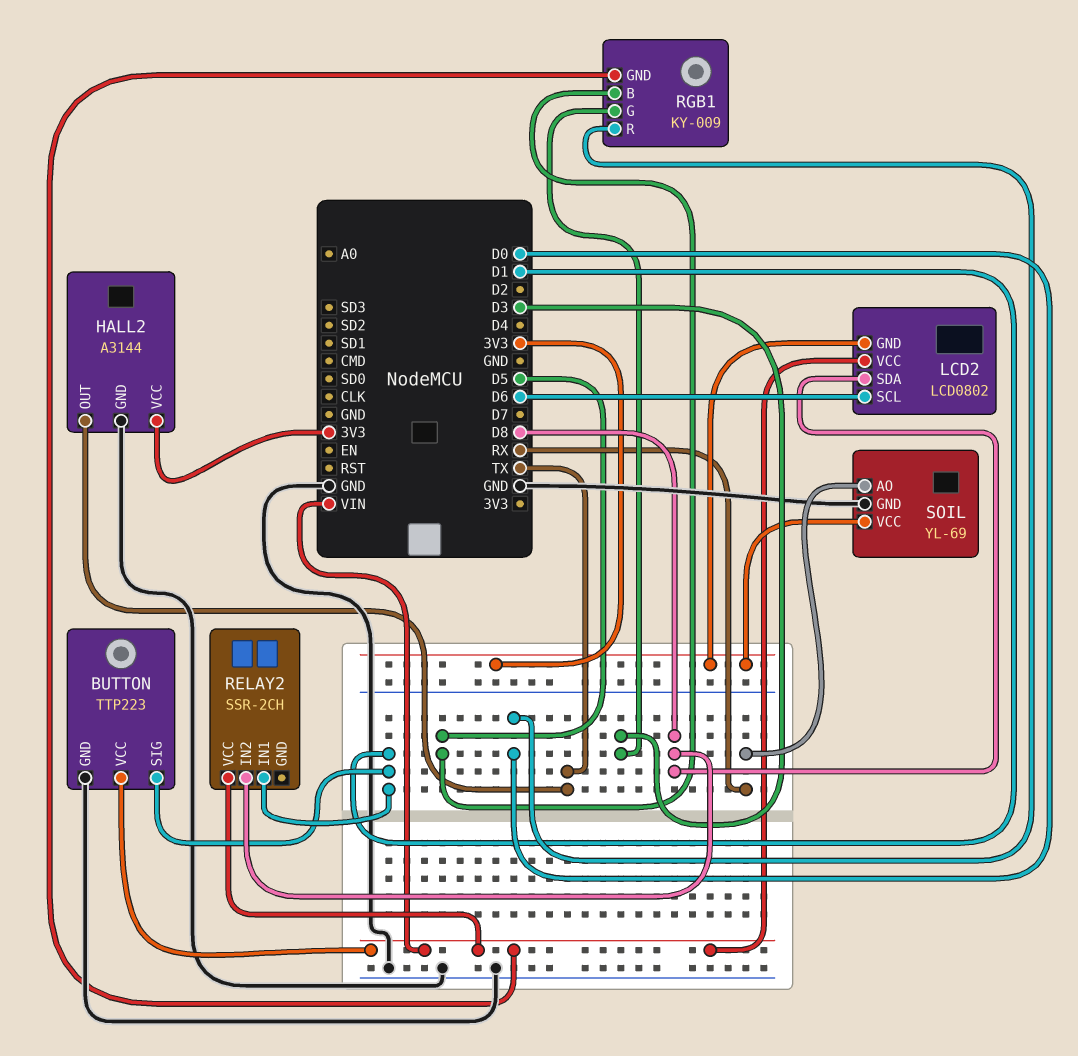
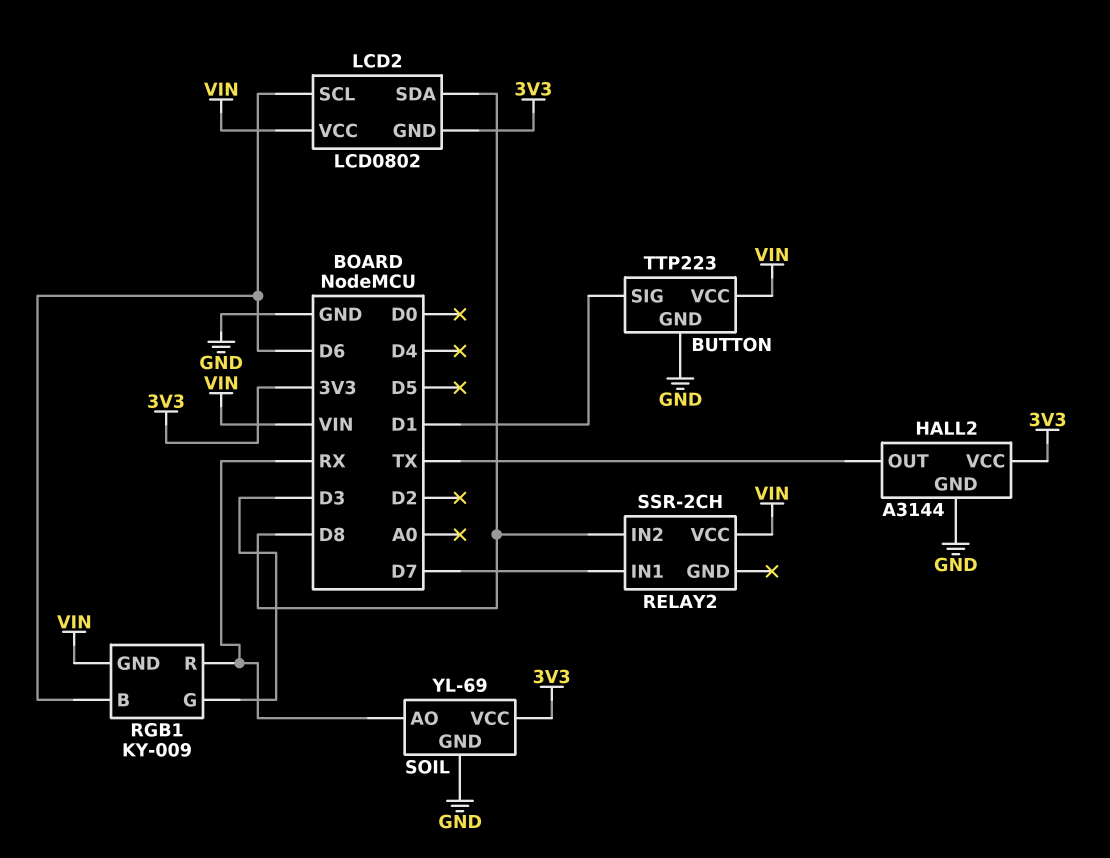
RELAY2 pin IN1: D1 -> D7
RGB1 pin B: D5 -> D6
RGB1 pin R: D0 -> RX

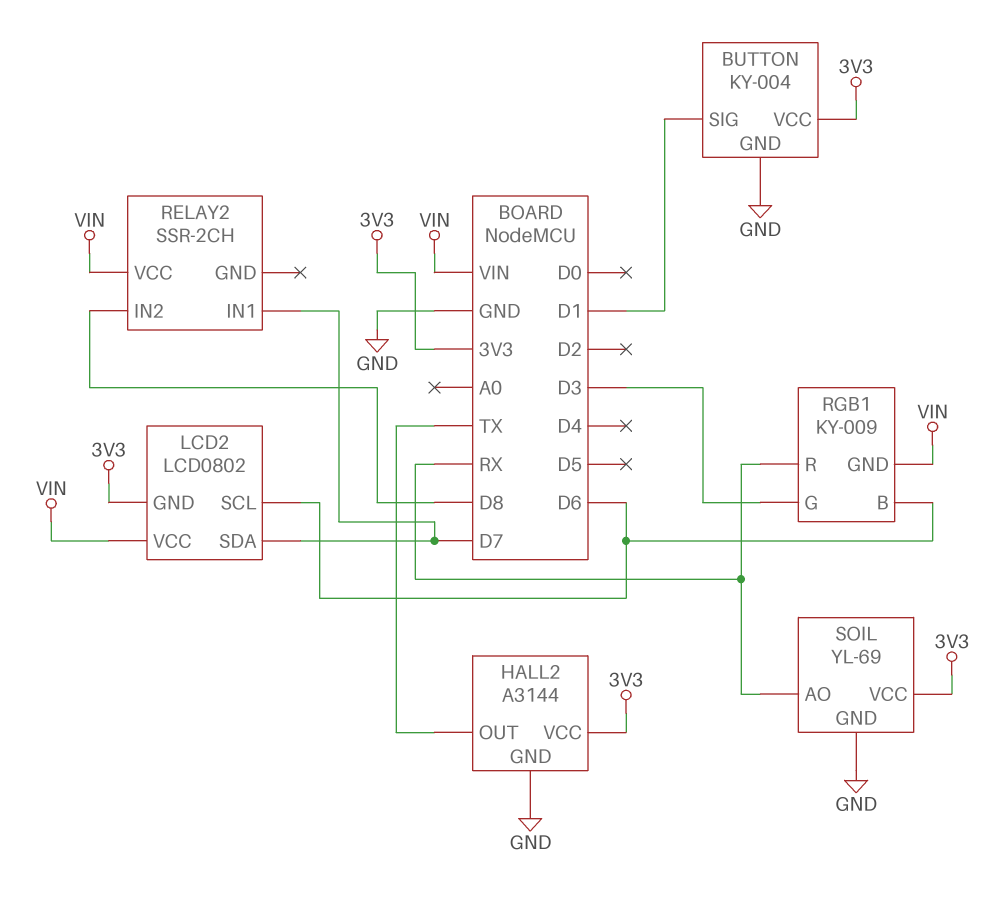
BUTTON: TTP223 -> KY-004
BUTTON pin VCC: VIN -> 3V3
LCD2 pin SDA: D8 -> D7

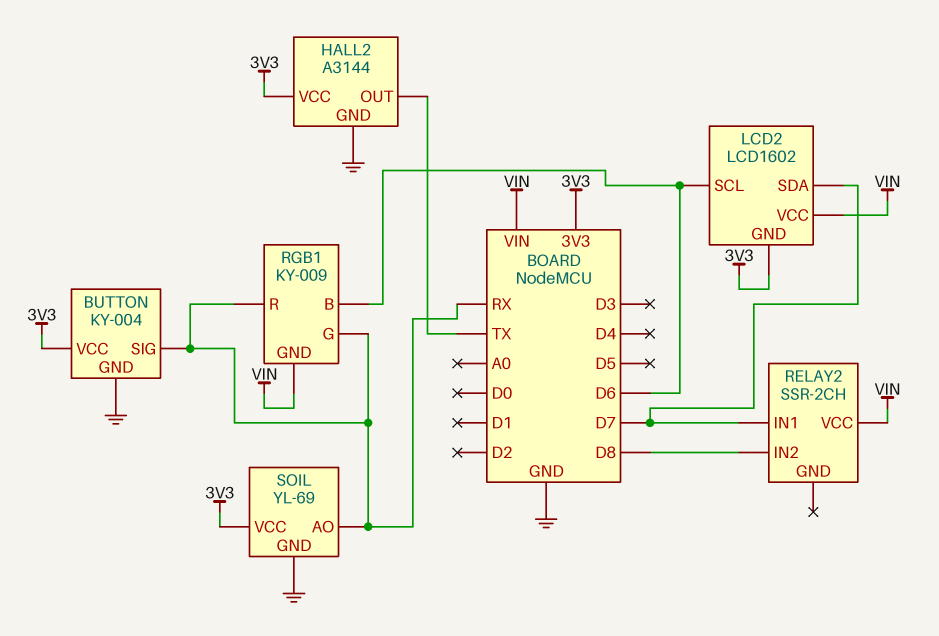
BUTTON pin SIG: D1 -> RX
LCD2: LCD0802 -> LCD1602
RGB1 pin G: D3 -> RX

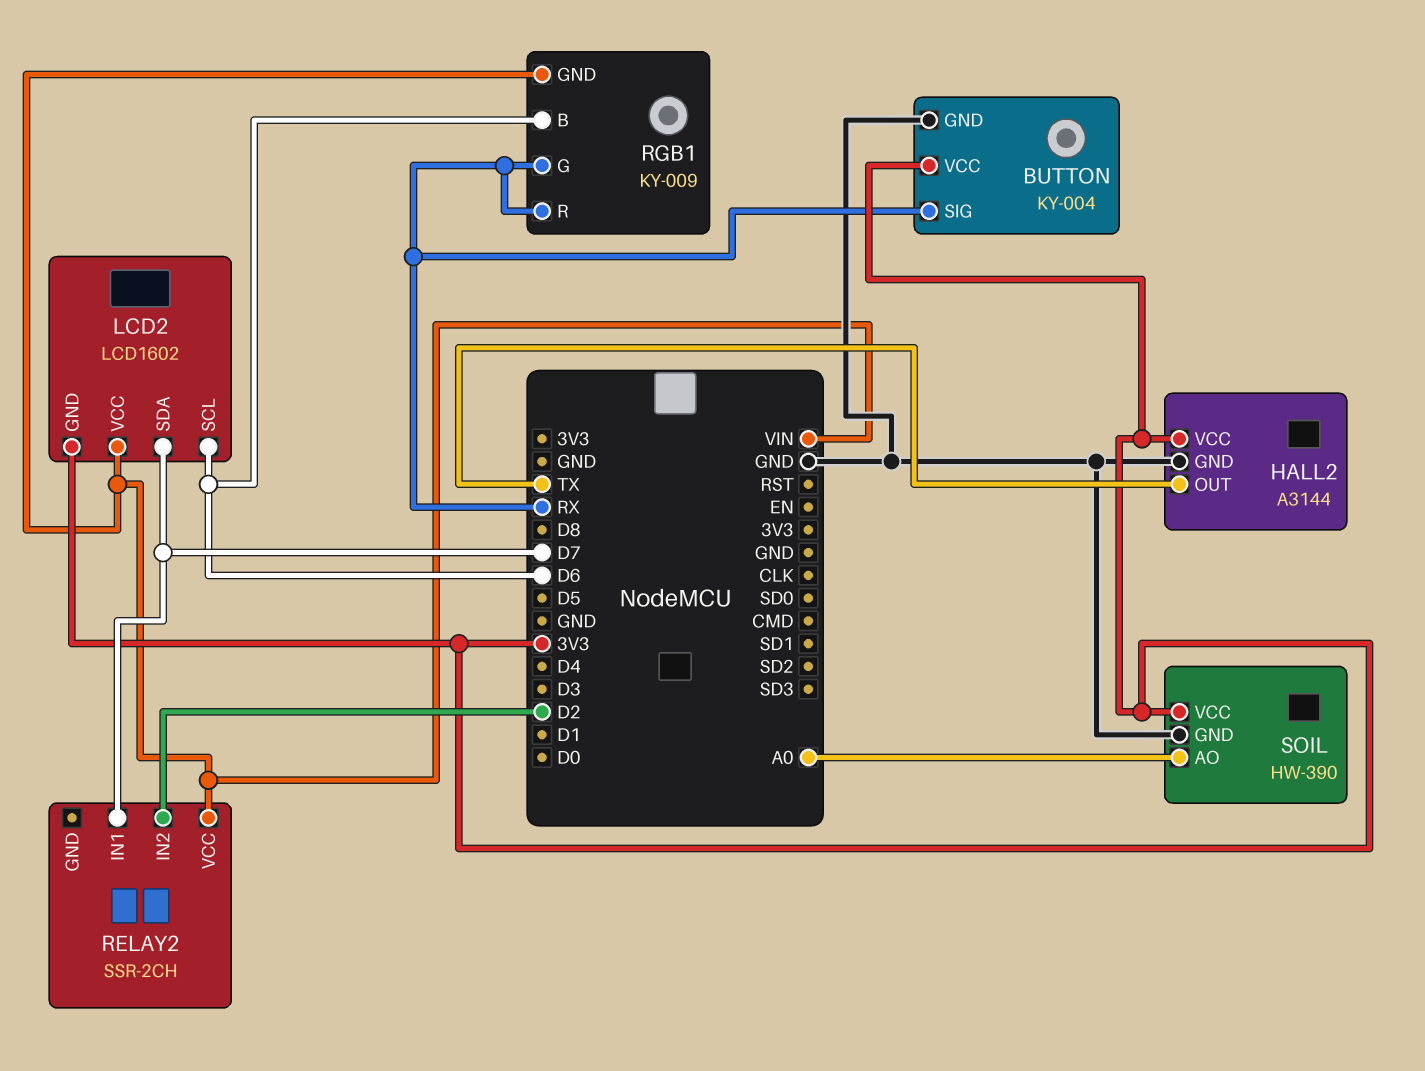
RELAY2 pin IN2: D8 -> D2
SOIL: YL-69 -> HW-390
SOIL pin AO: RX -> A0

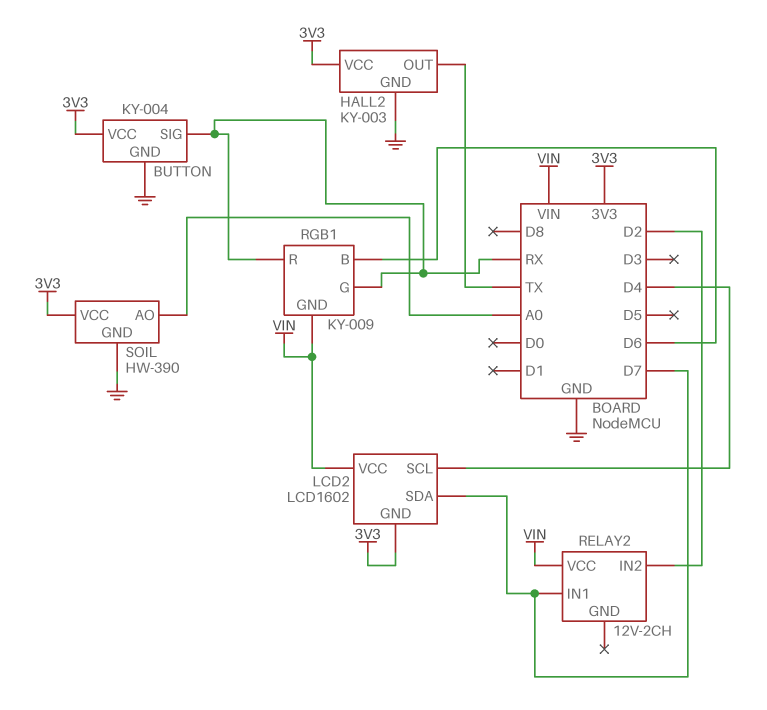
HALL2: A3144 -> KY-003
LCD2 pin SCL: D6 -> D4
RELAY2: SSR-2CH -> 12V-2CH

